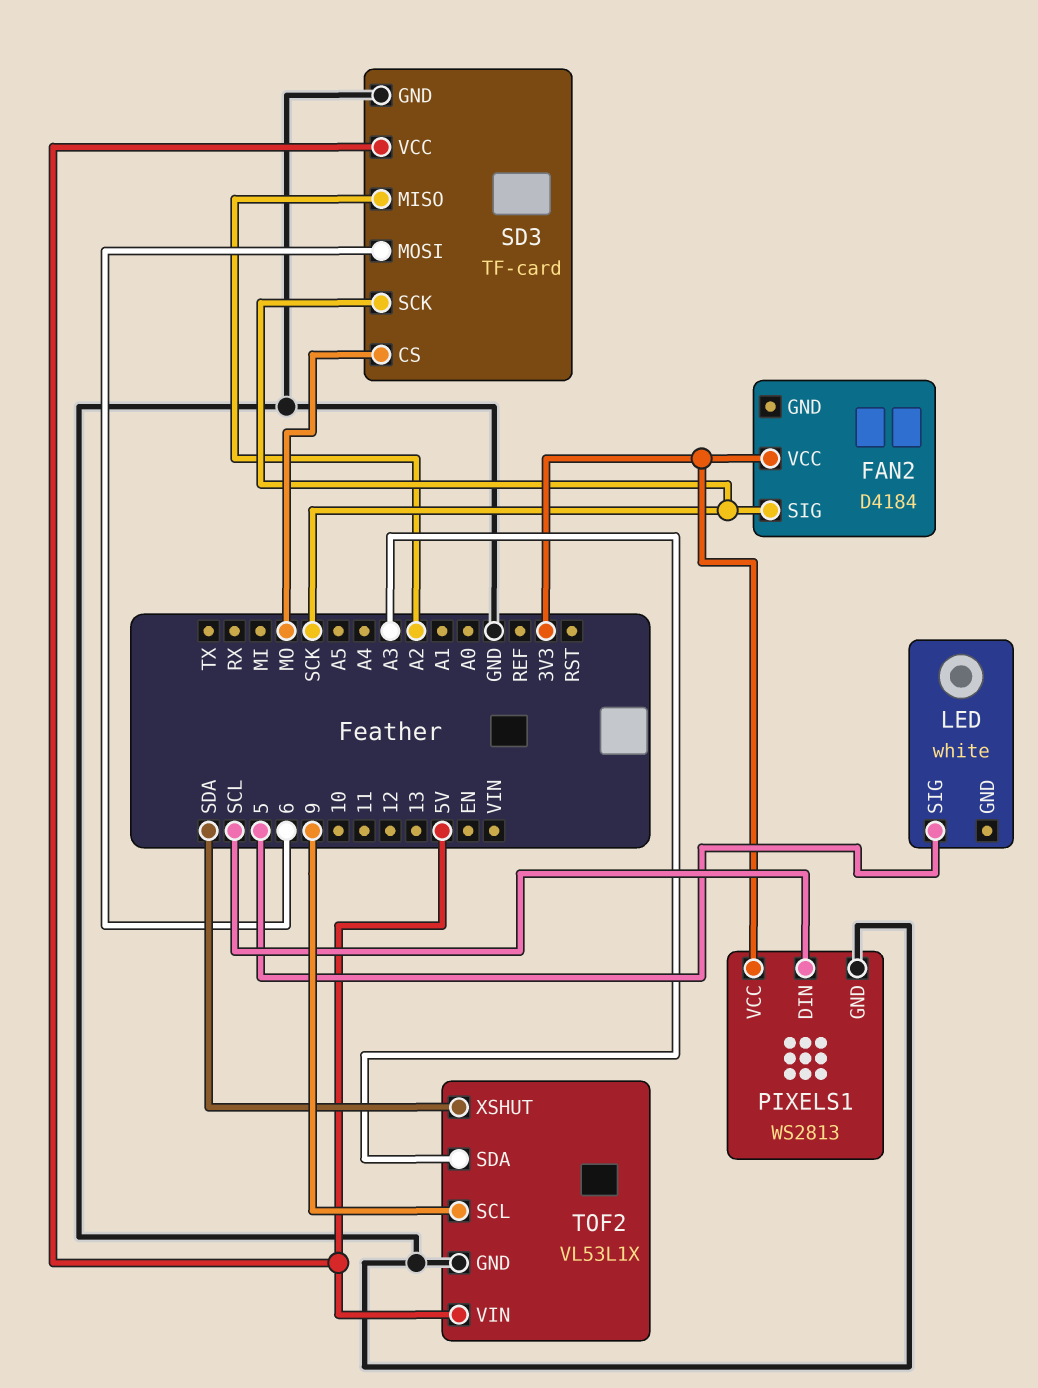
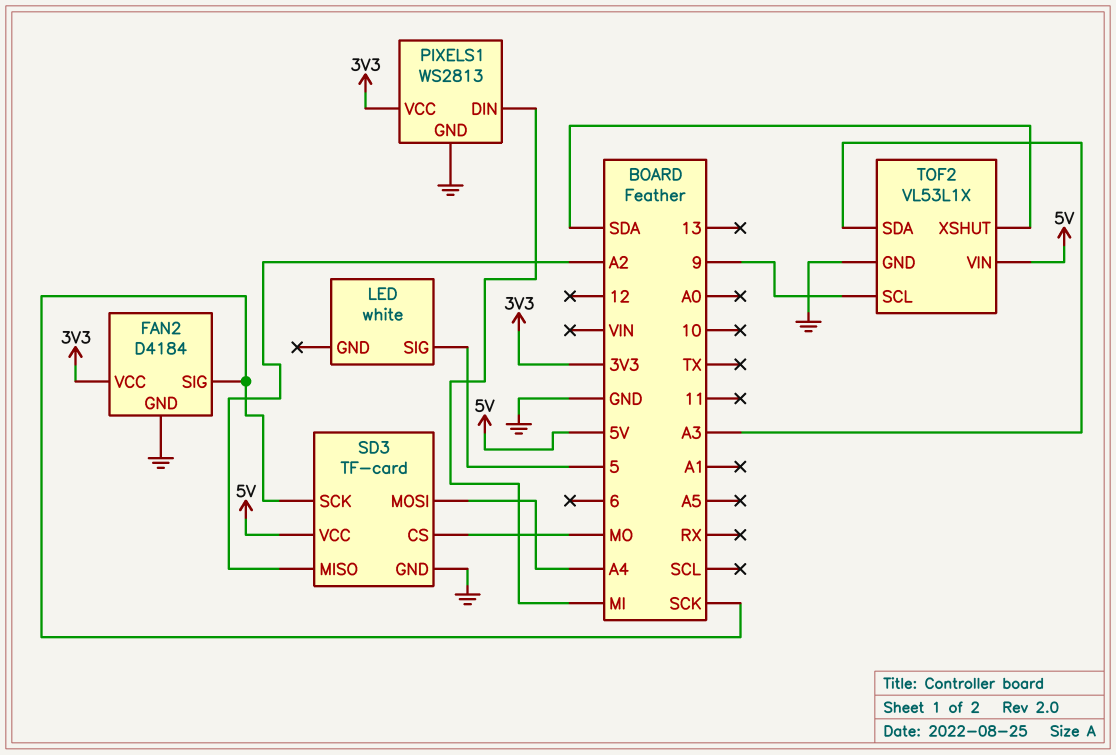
FAN2 pin GND: none -> GND
PIXELS1 pin DIN: SCL -> MI
SD3 pin MOSI: 6 -> A4

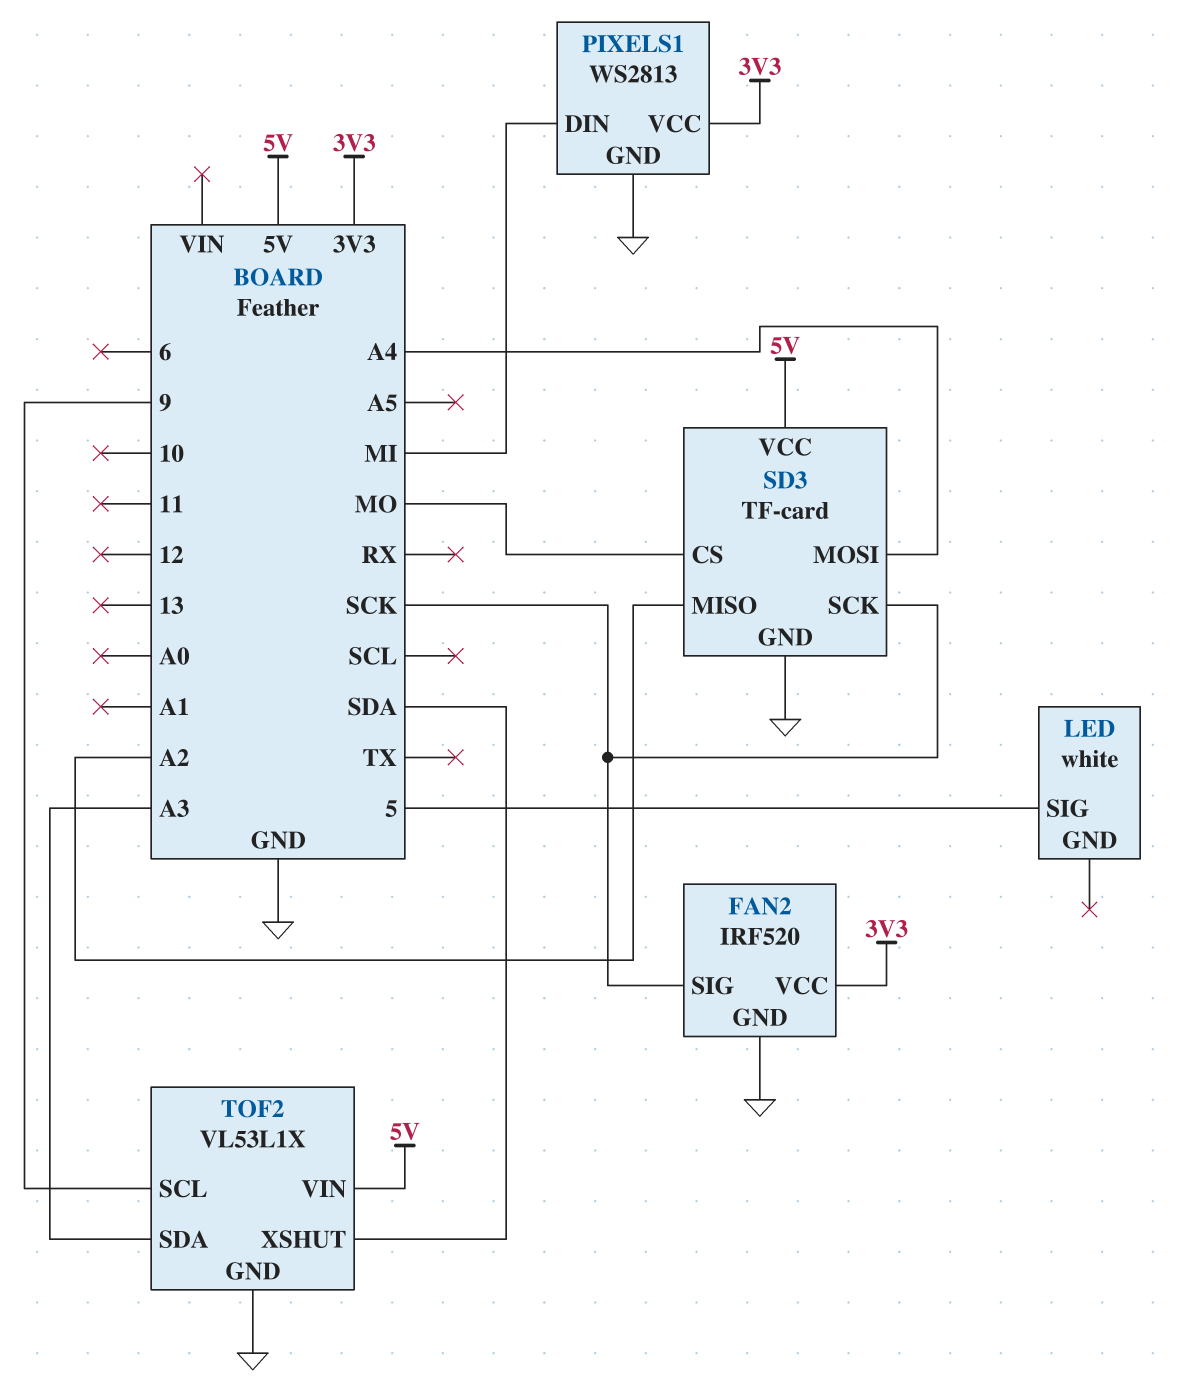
FAN2: D4184 -> IRF520

